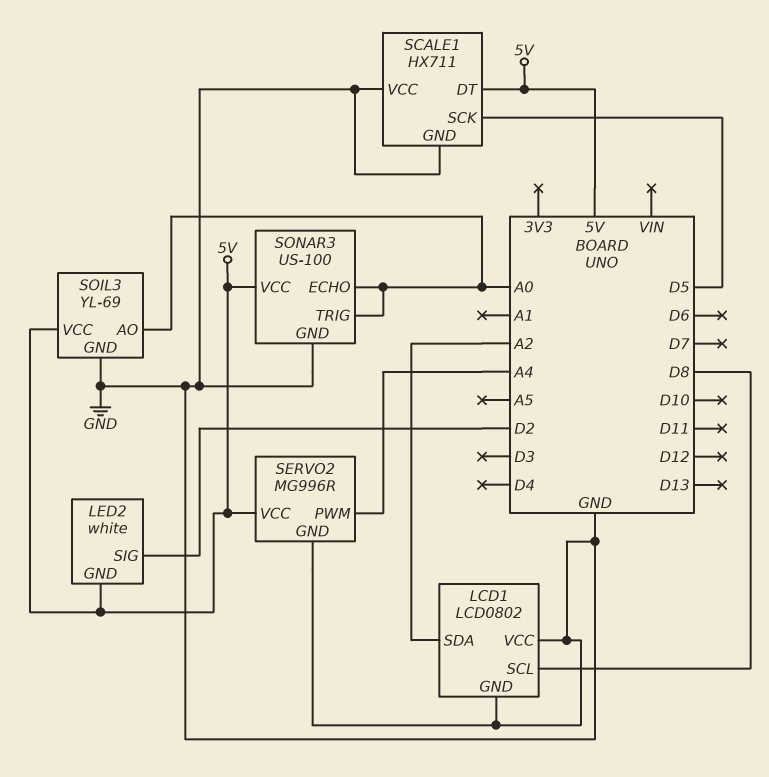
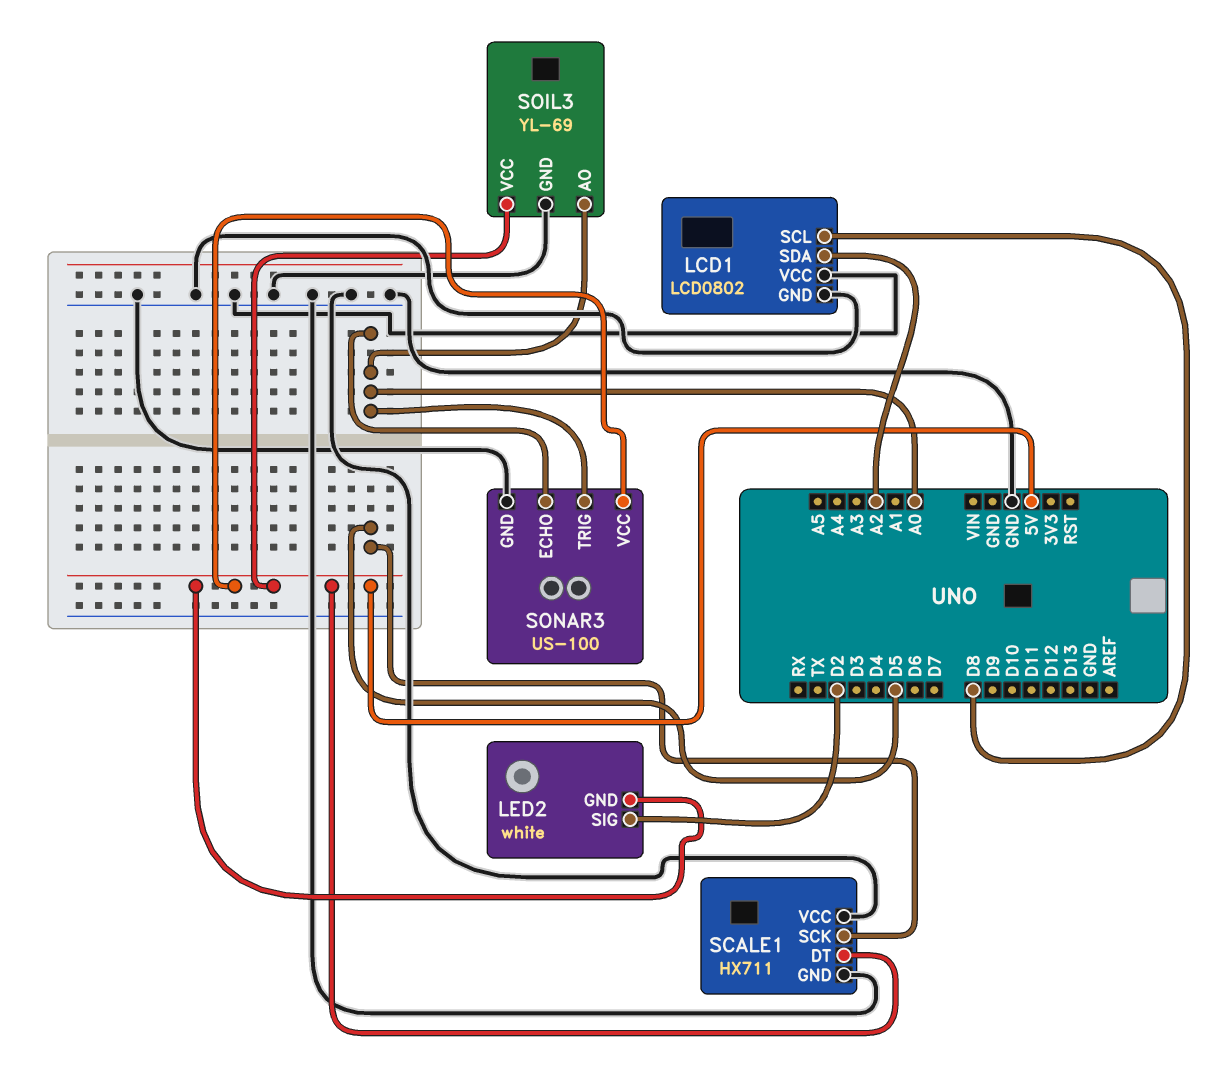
SERVO2: MG996R -> none
SERVO2 pin GND: GND -> none
SERVO2 pin PWM: A4 -> none
SERVO2 pin VCC: 5V -> none

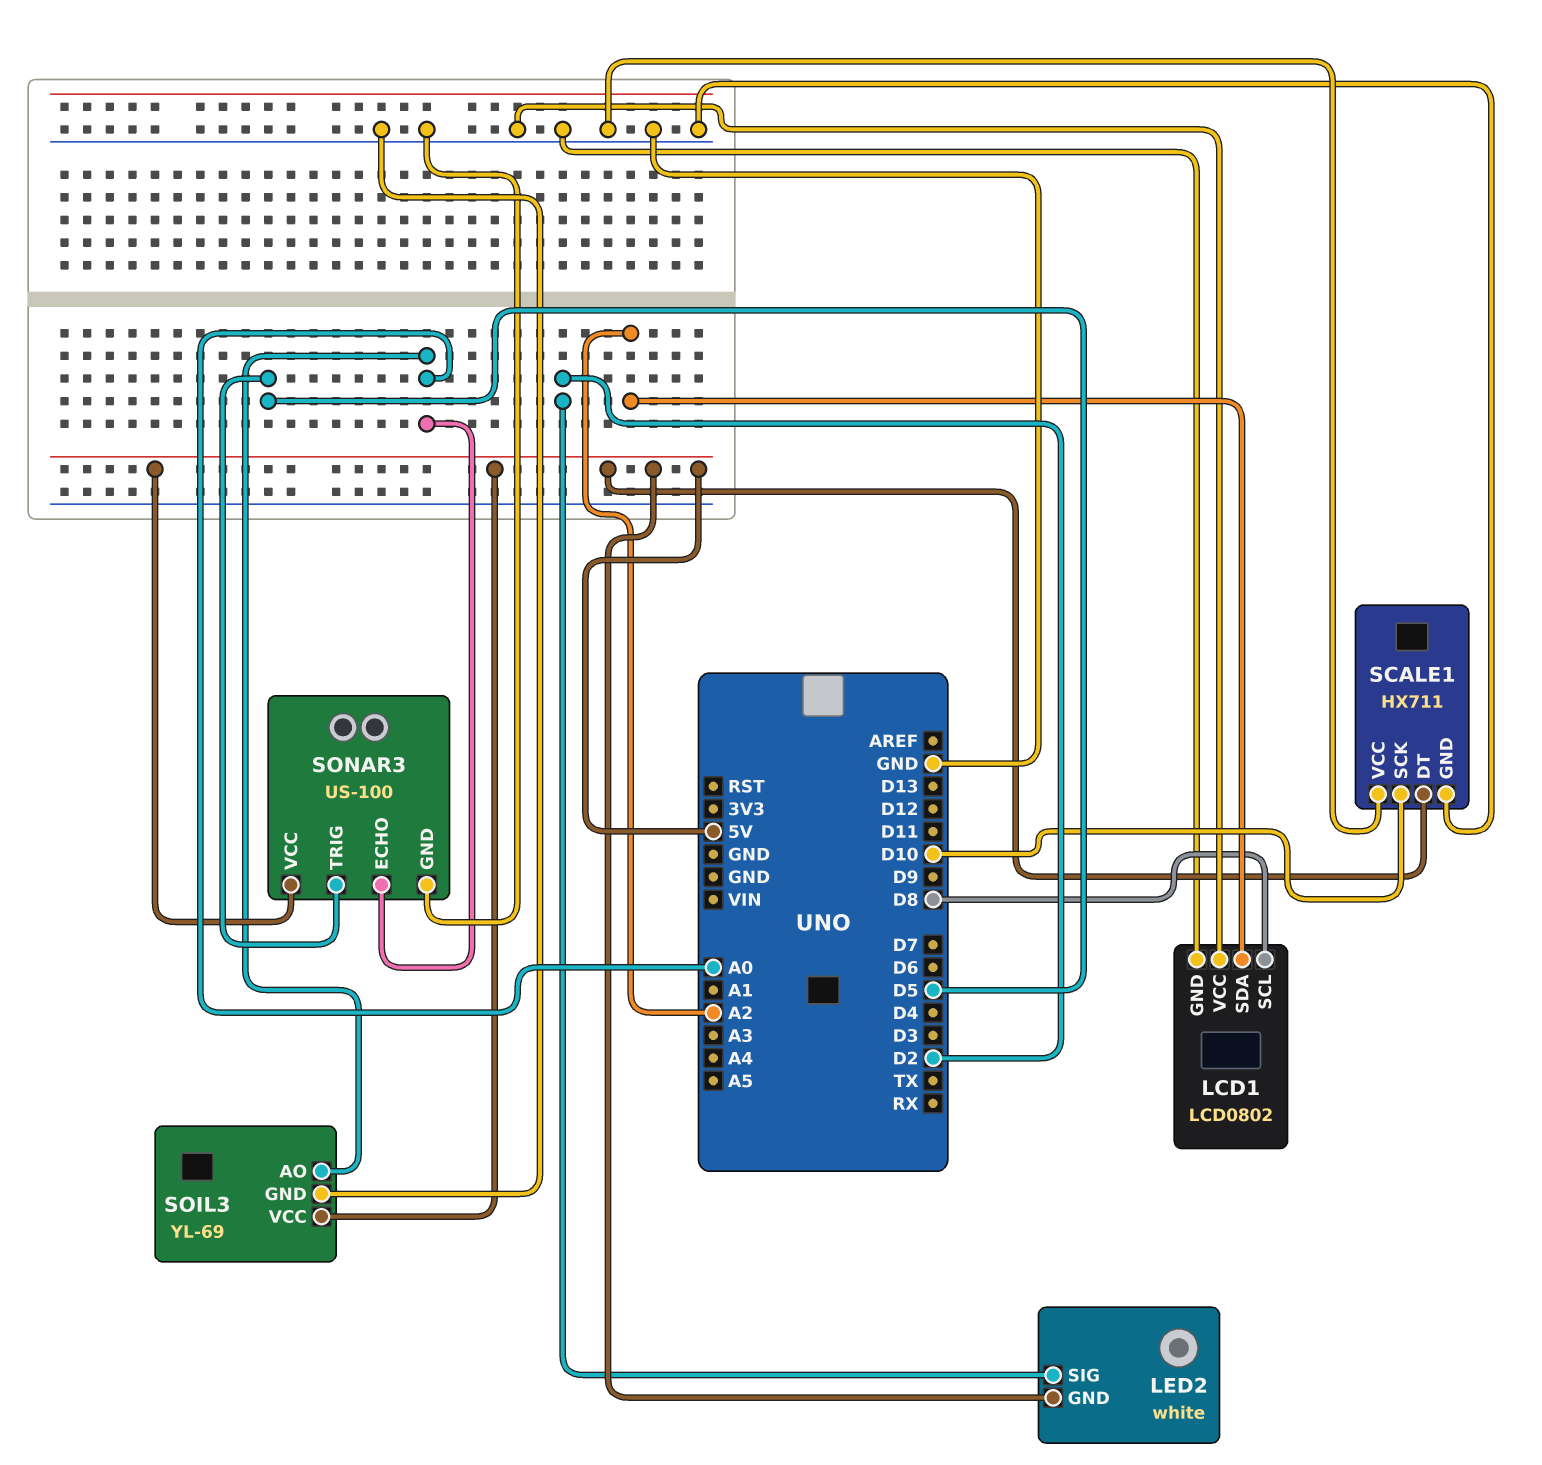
SCALE1 pin SCK: D5 -> D10
SONAR3 pin TRIG: A0 -> D5

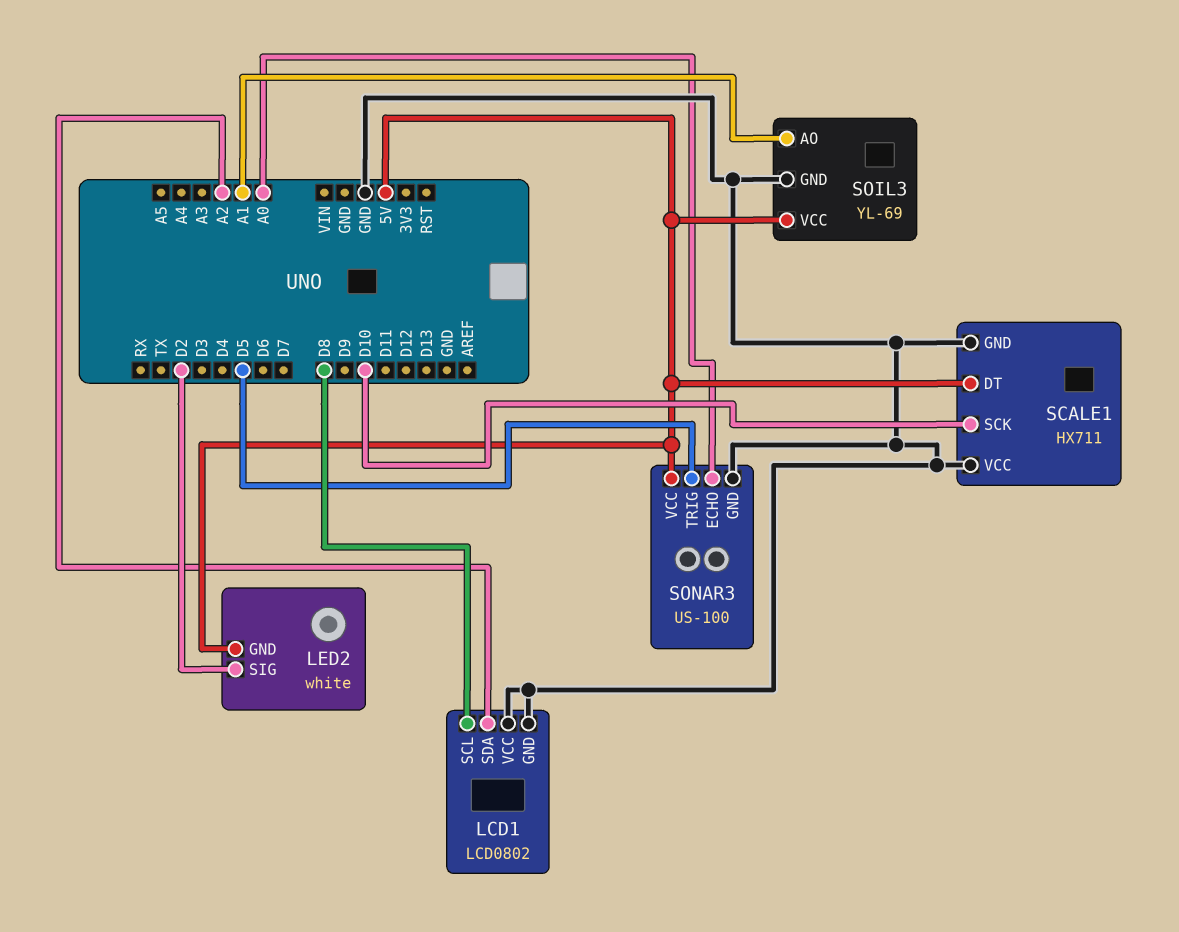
SOIL3 pin AO: A0 -> A1

